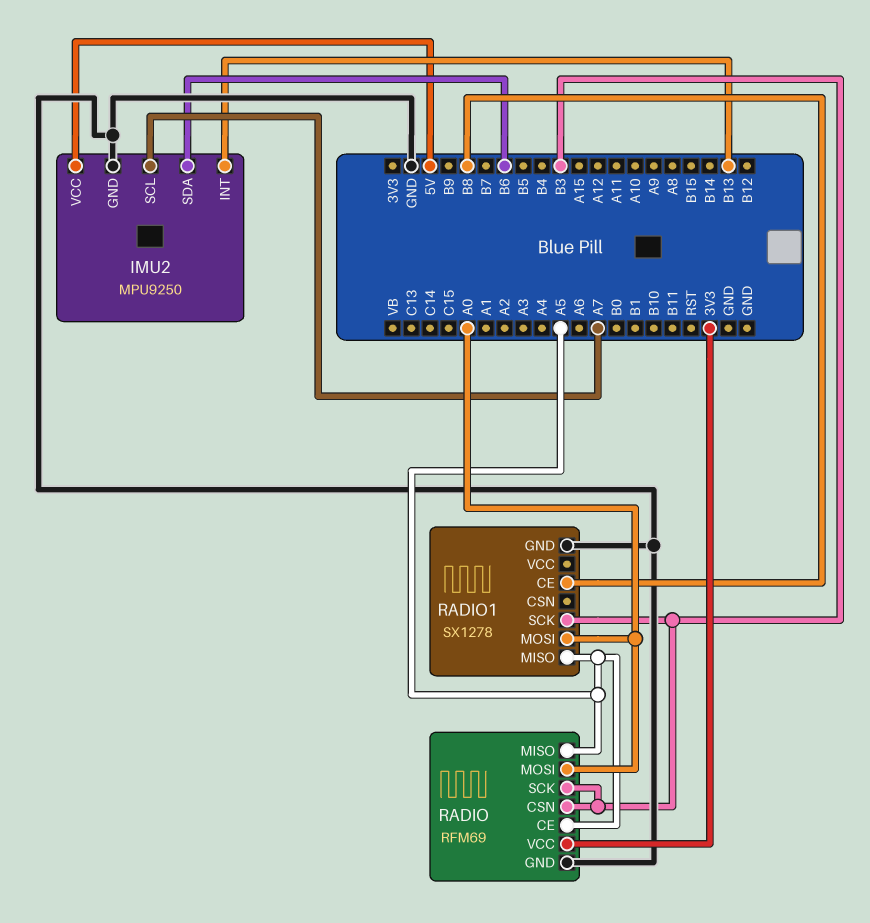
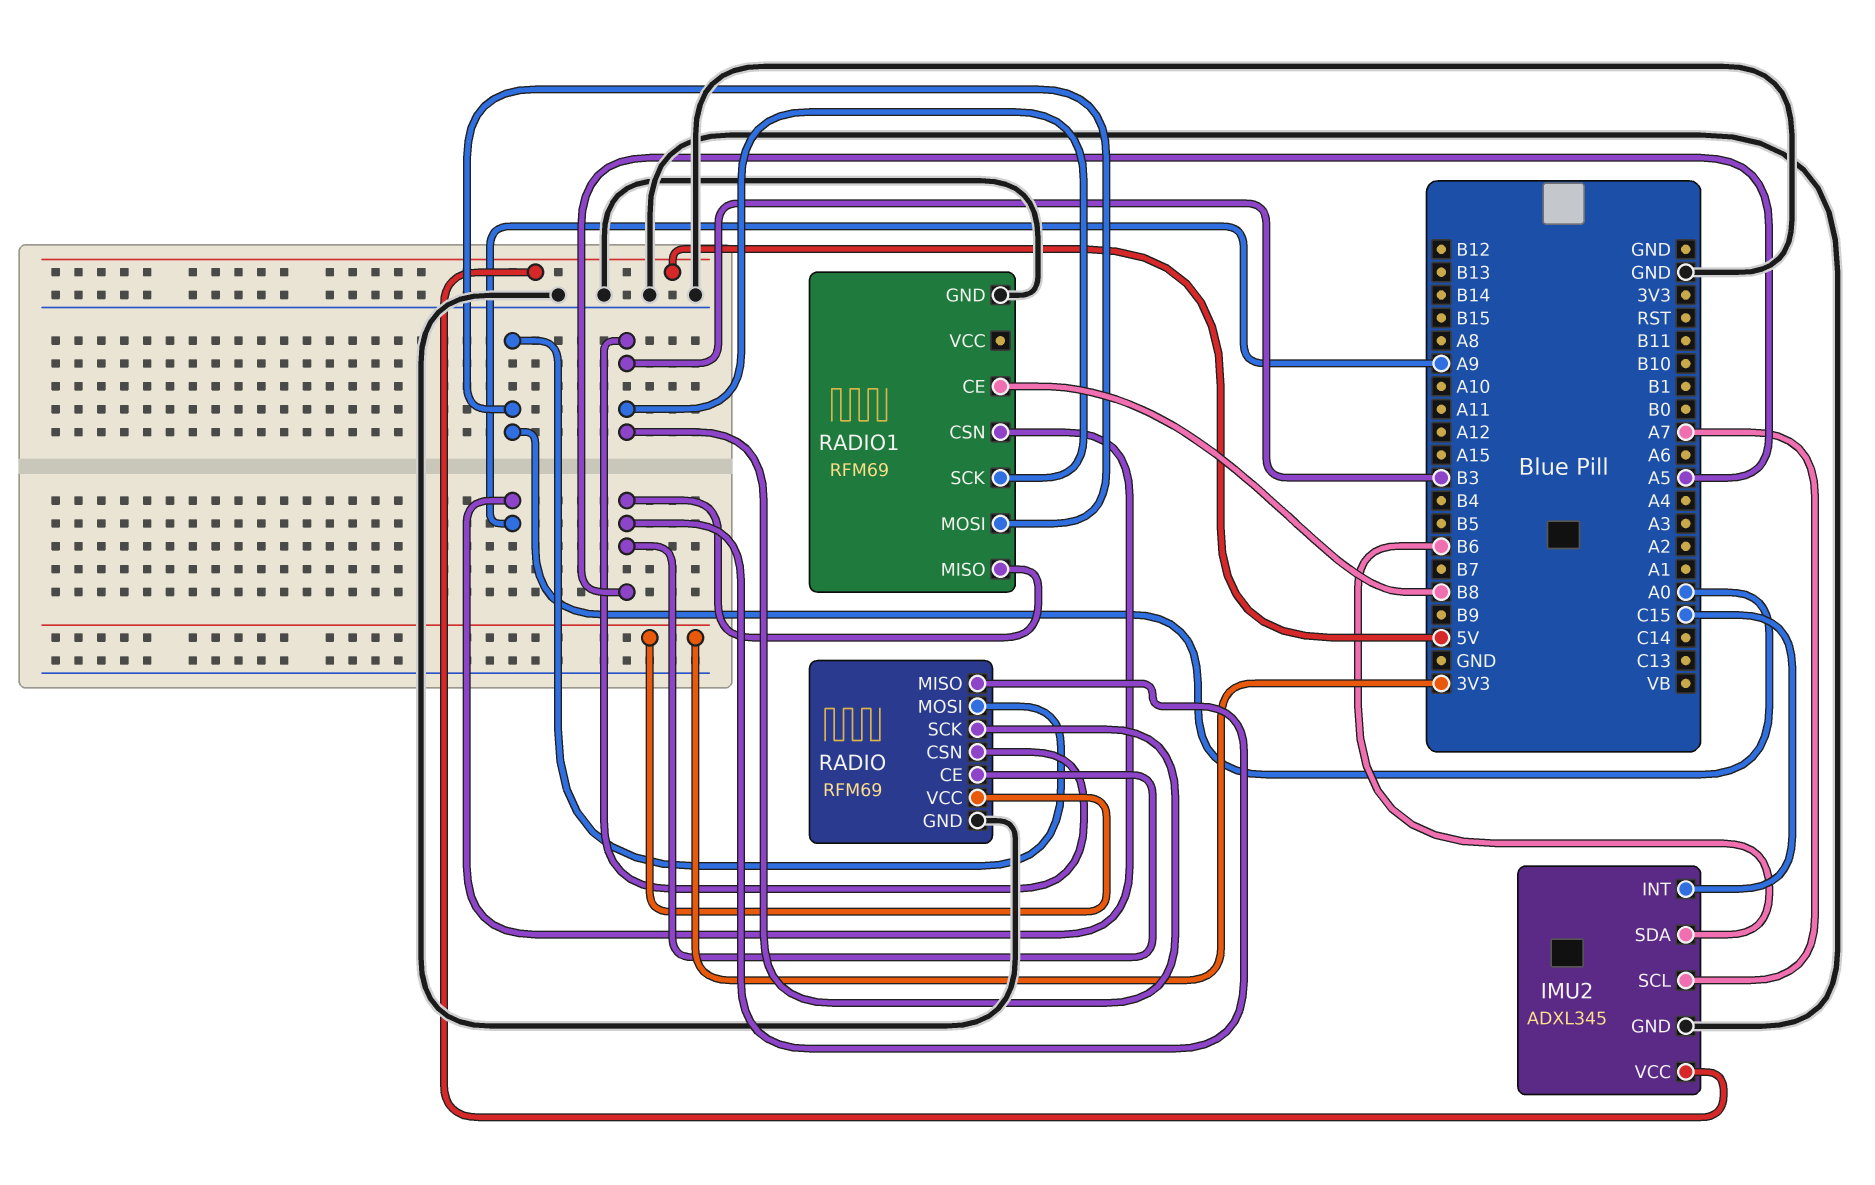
IMU2: MPU9250 -> ADXL345
IMU2 pin INT: B13 -> C15
RADIO1: SX1278 -> RFM69
RADIO1 pin CSN: none -> A9

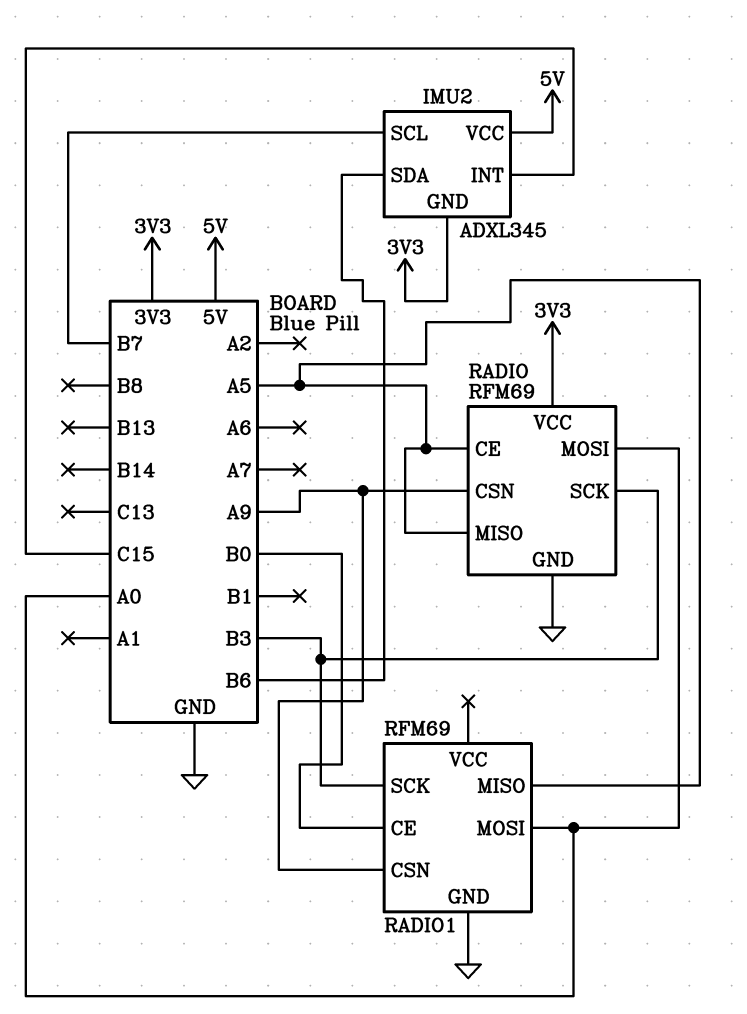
IMU2 pin GND: GND -> 3V3
IMU2 pin SCL: A7 -> B7
RADIO pin CSN: B3 -> A9
RADIO1 pin CE: B8 -> B0

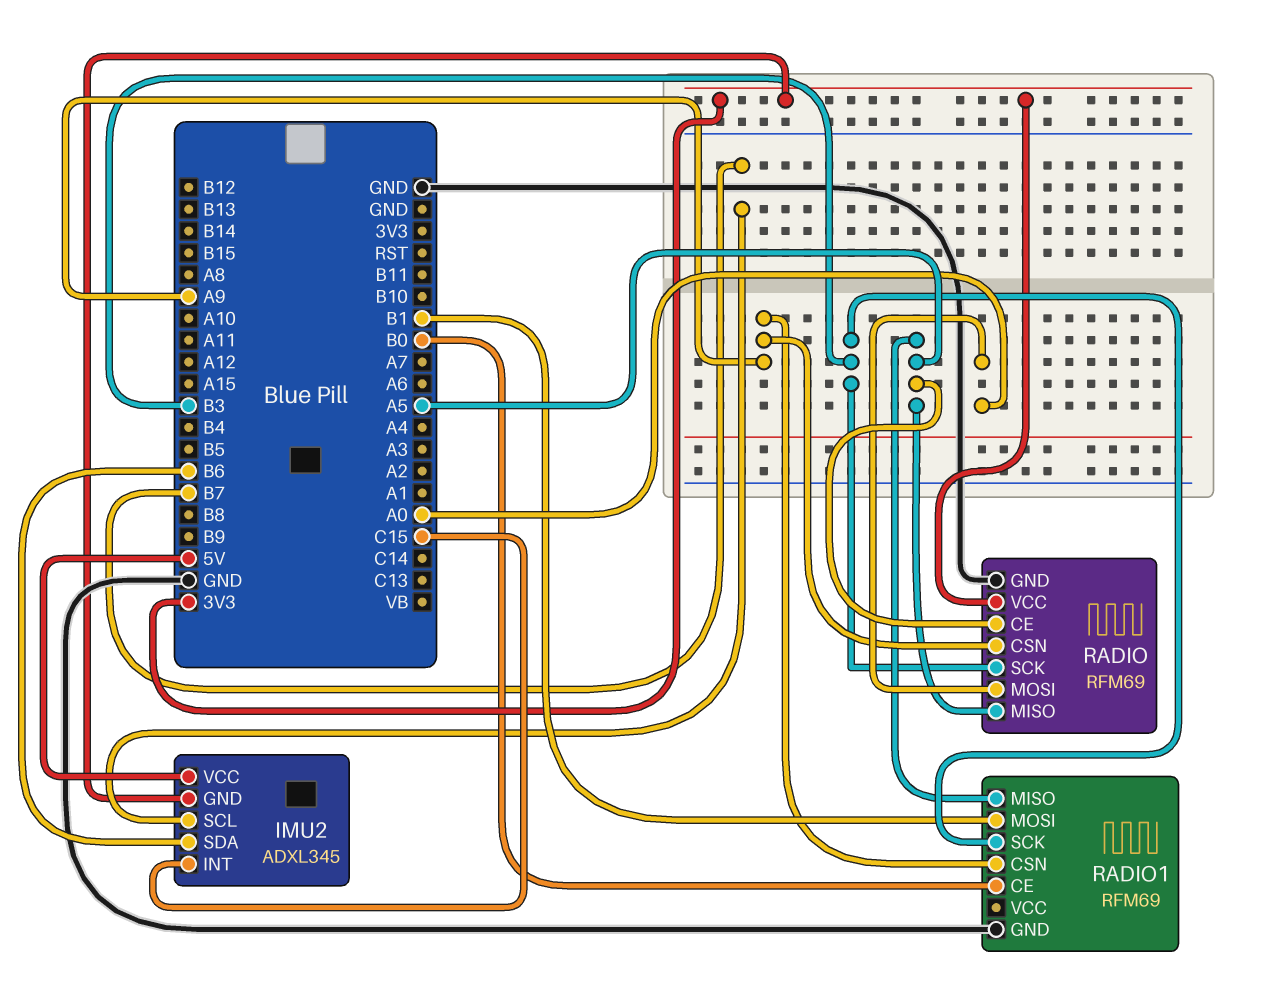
RADIO1 pin MOSI: A0 -> B1

